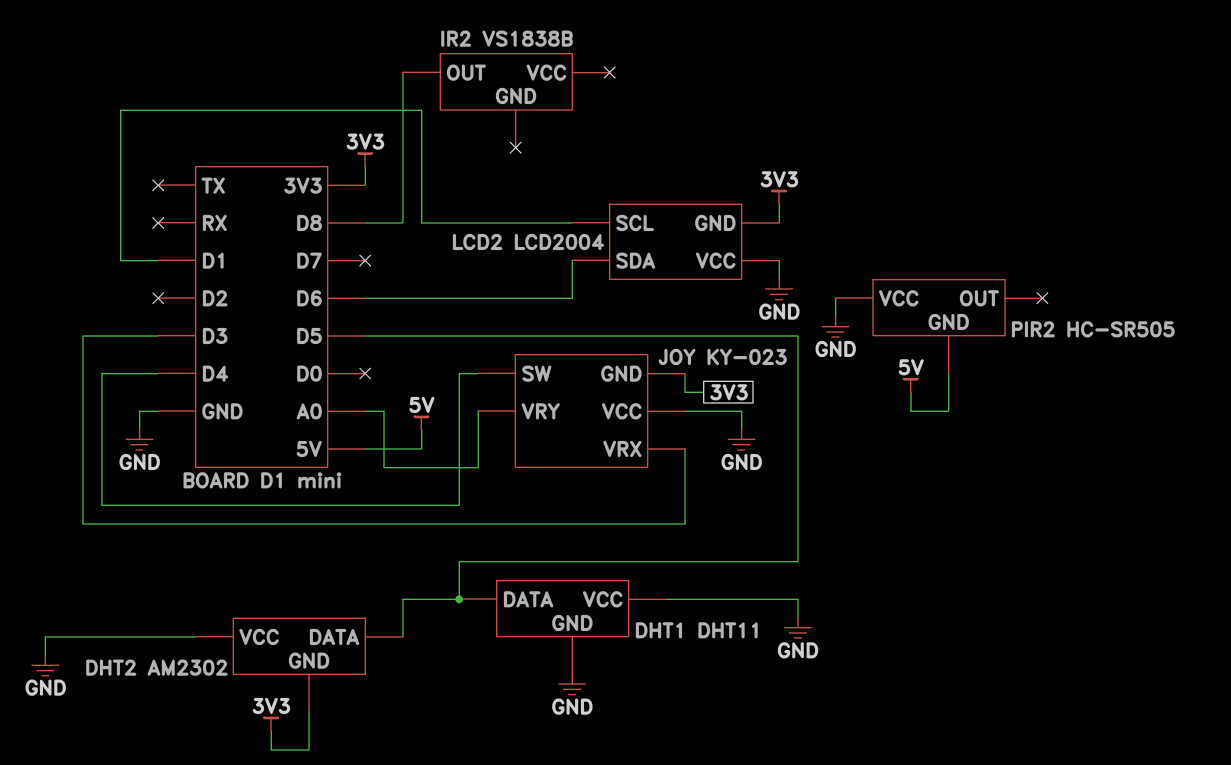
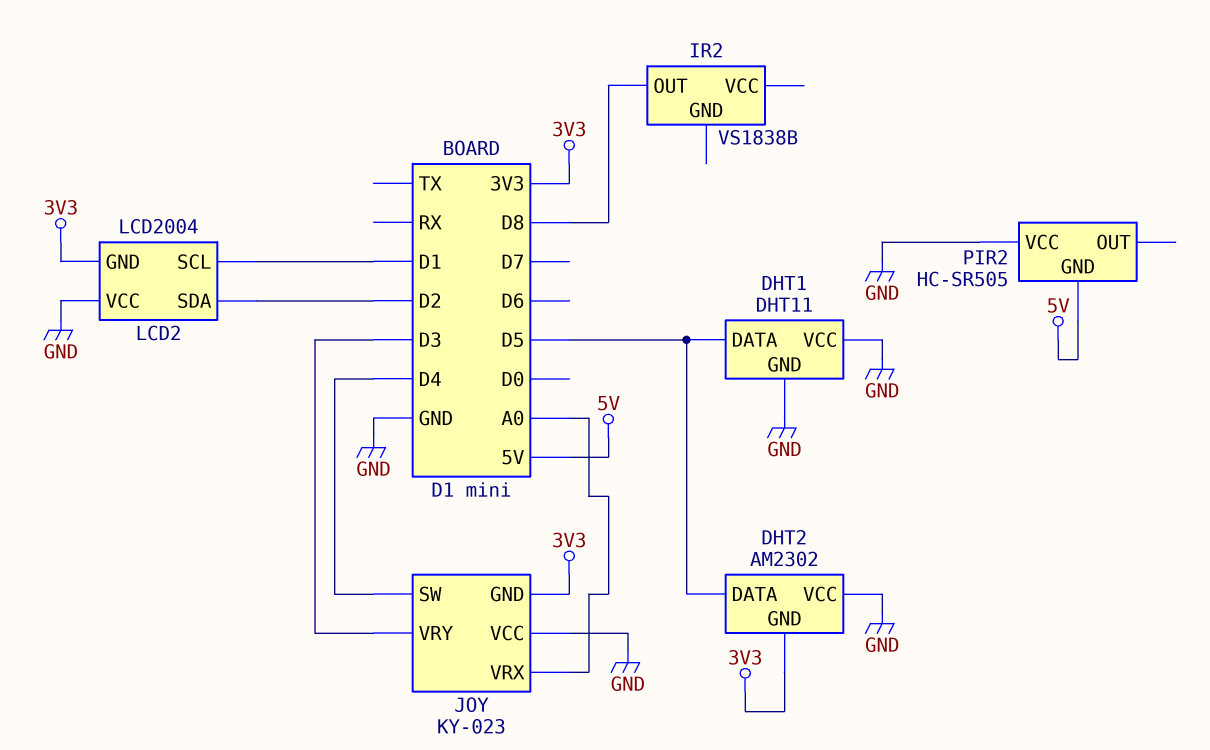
JOY pin VRX: D3 -> A0
JOY pin VRY: A0 -> D3
LCD2 pin SDA: D6 -> D2

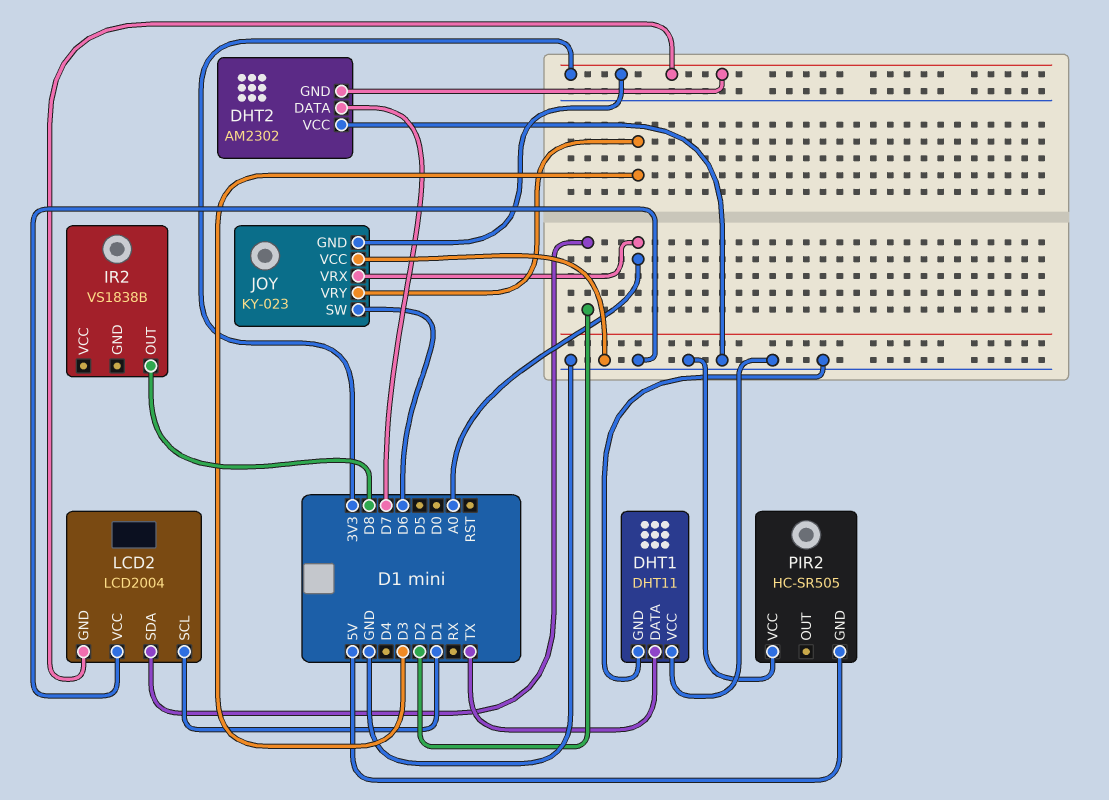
DHT1 pin DATA: D5 -> TX
DHT2 pin DATA: D5 -> D7
JOY pin SW: D4 -> D6

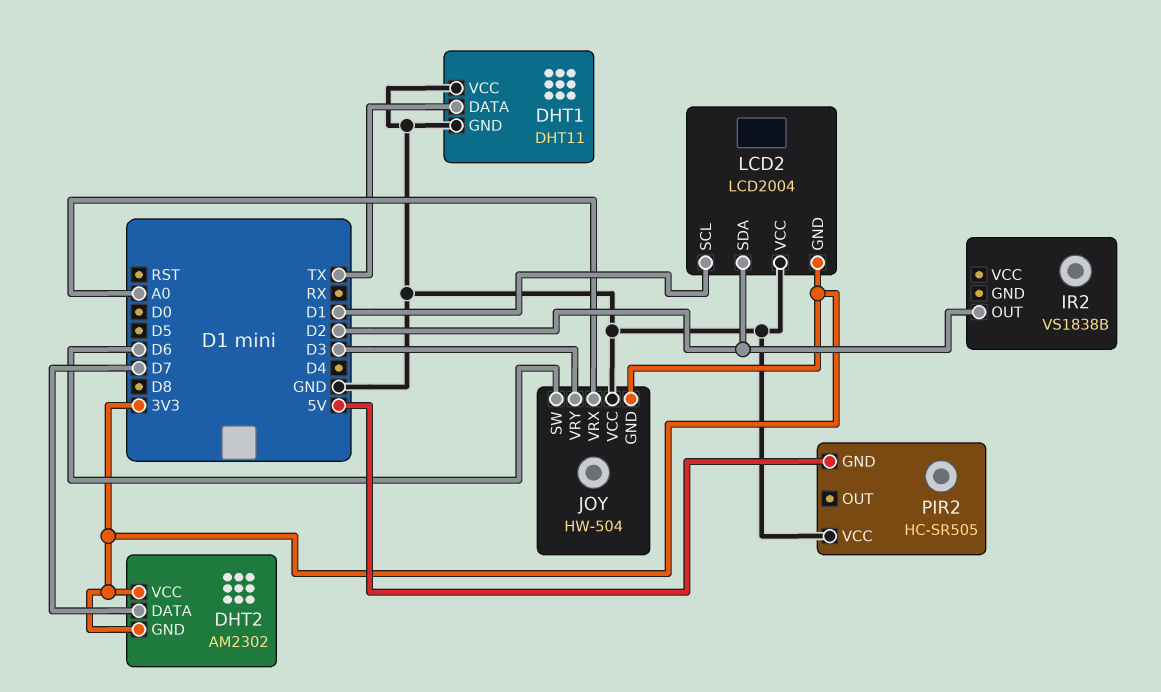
DHT2 pin VCC: GND -> 3V3
IR2 pin OUT: D8 -> D2
JOY: KY-023 -> HW-504

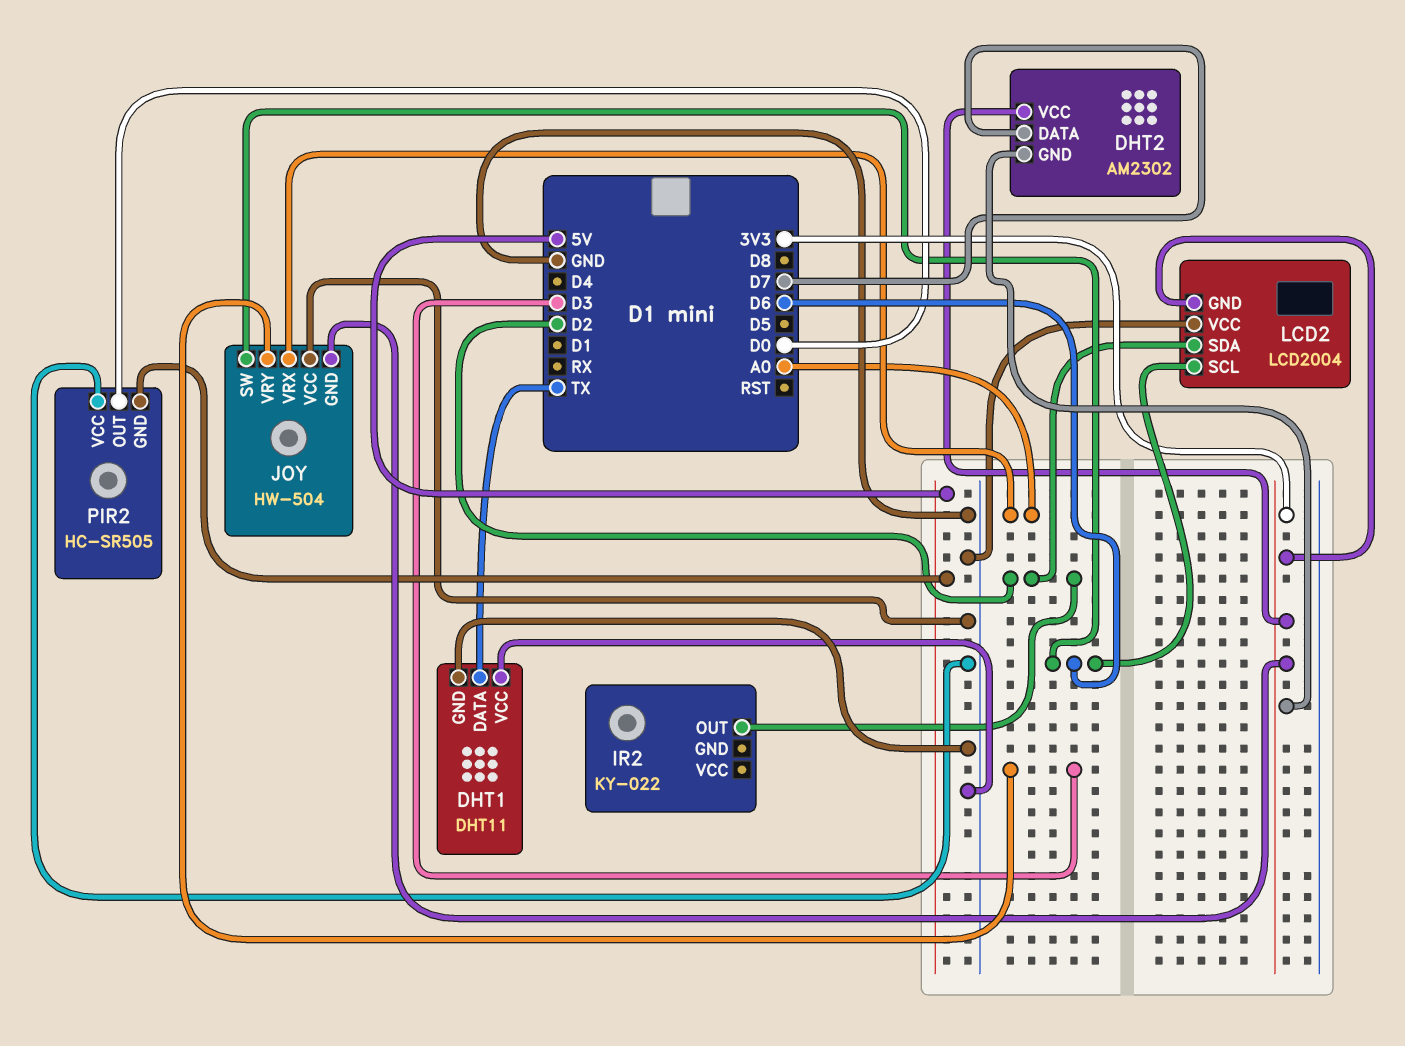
IR2: VS1838B -> KY-022
LCD2 pin SCL: D1 -> D6
PIR2 pin OUT: none -> D0

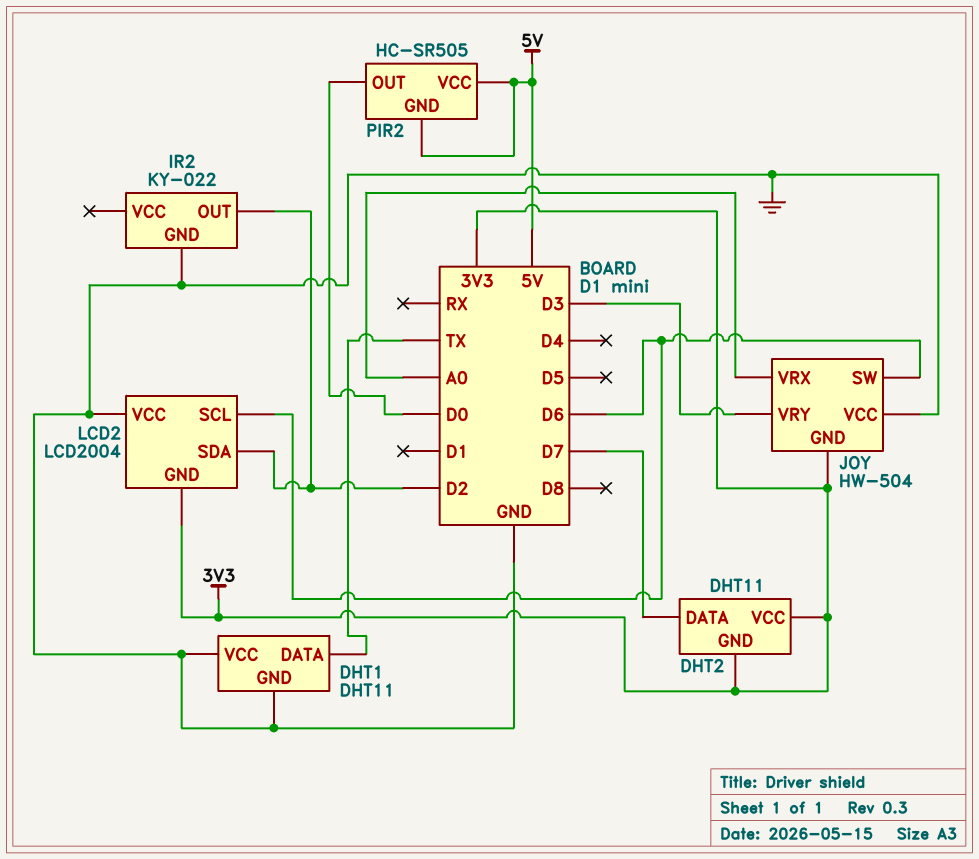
DHT2: AM2302 -> DHT11
IR2 pin GND: none -> GND
PIR2 pin VCC: GND -> 5V

